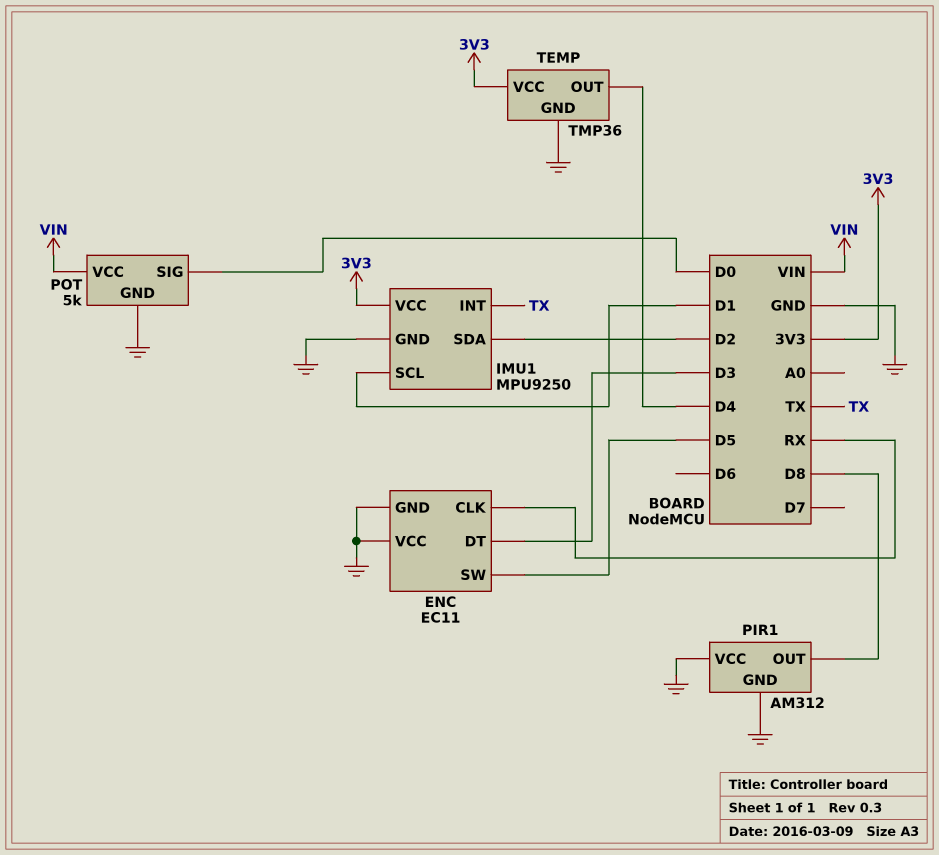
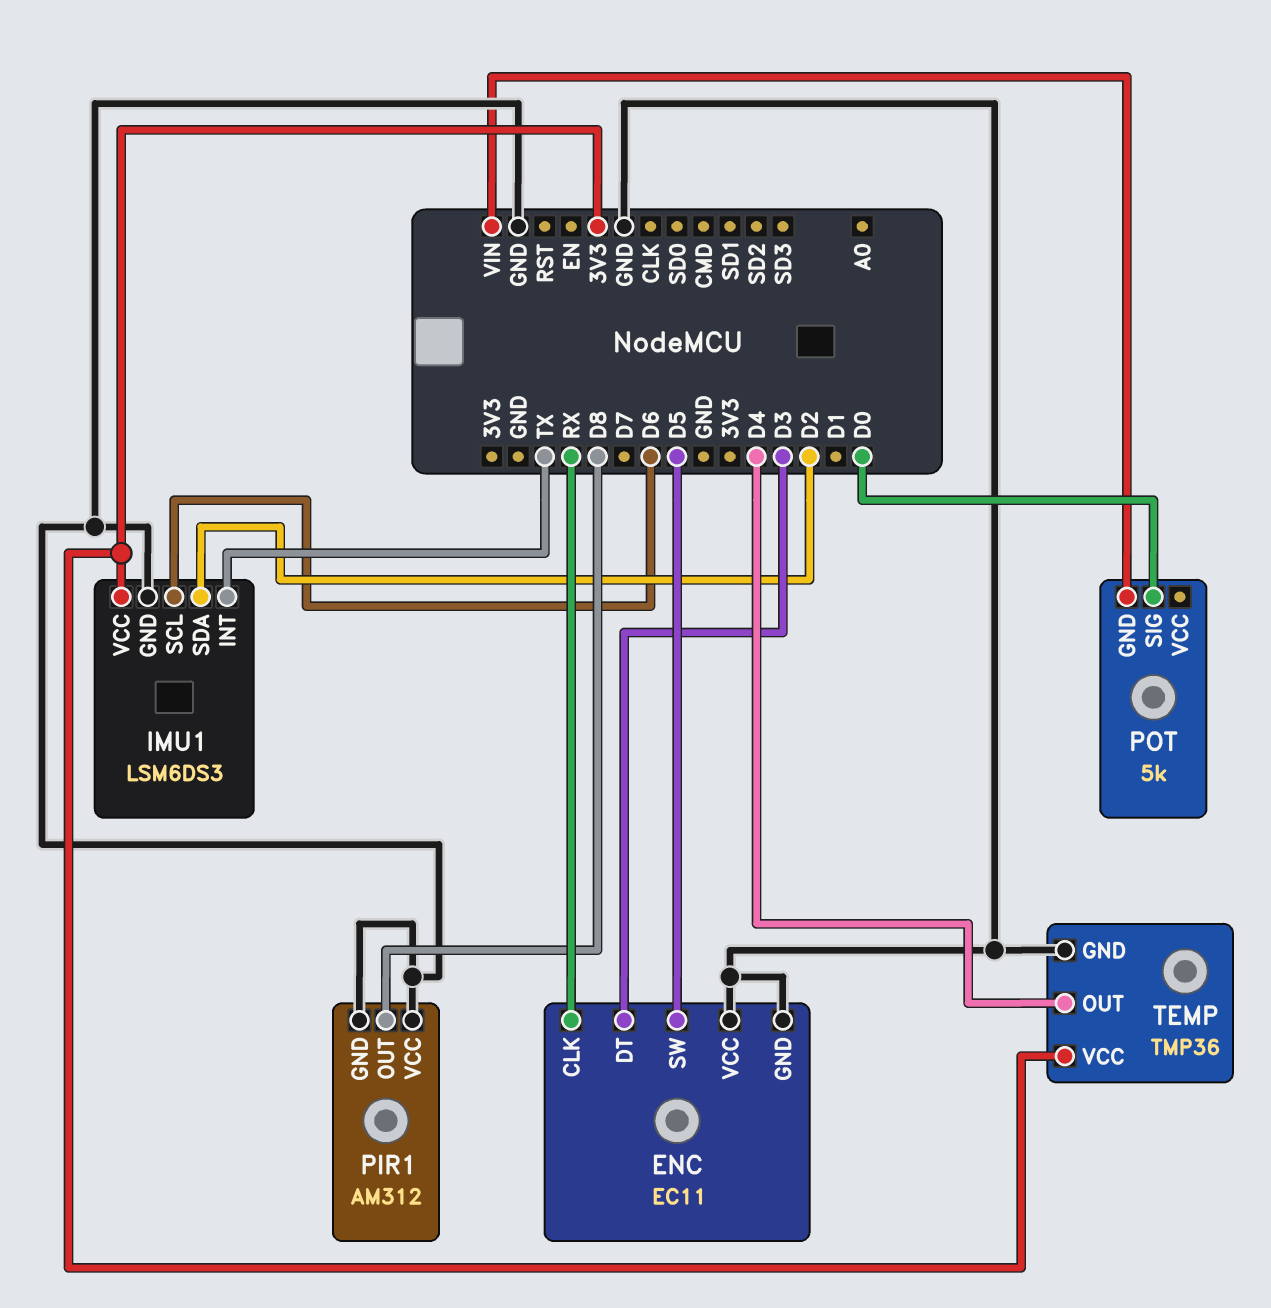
IMU1: MPU9250 -> LSM6DS3
IMU1 pin SCL: D1 -> D6
POT pin GND: GND -> VIN
POT pin VCC: VIN -> none

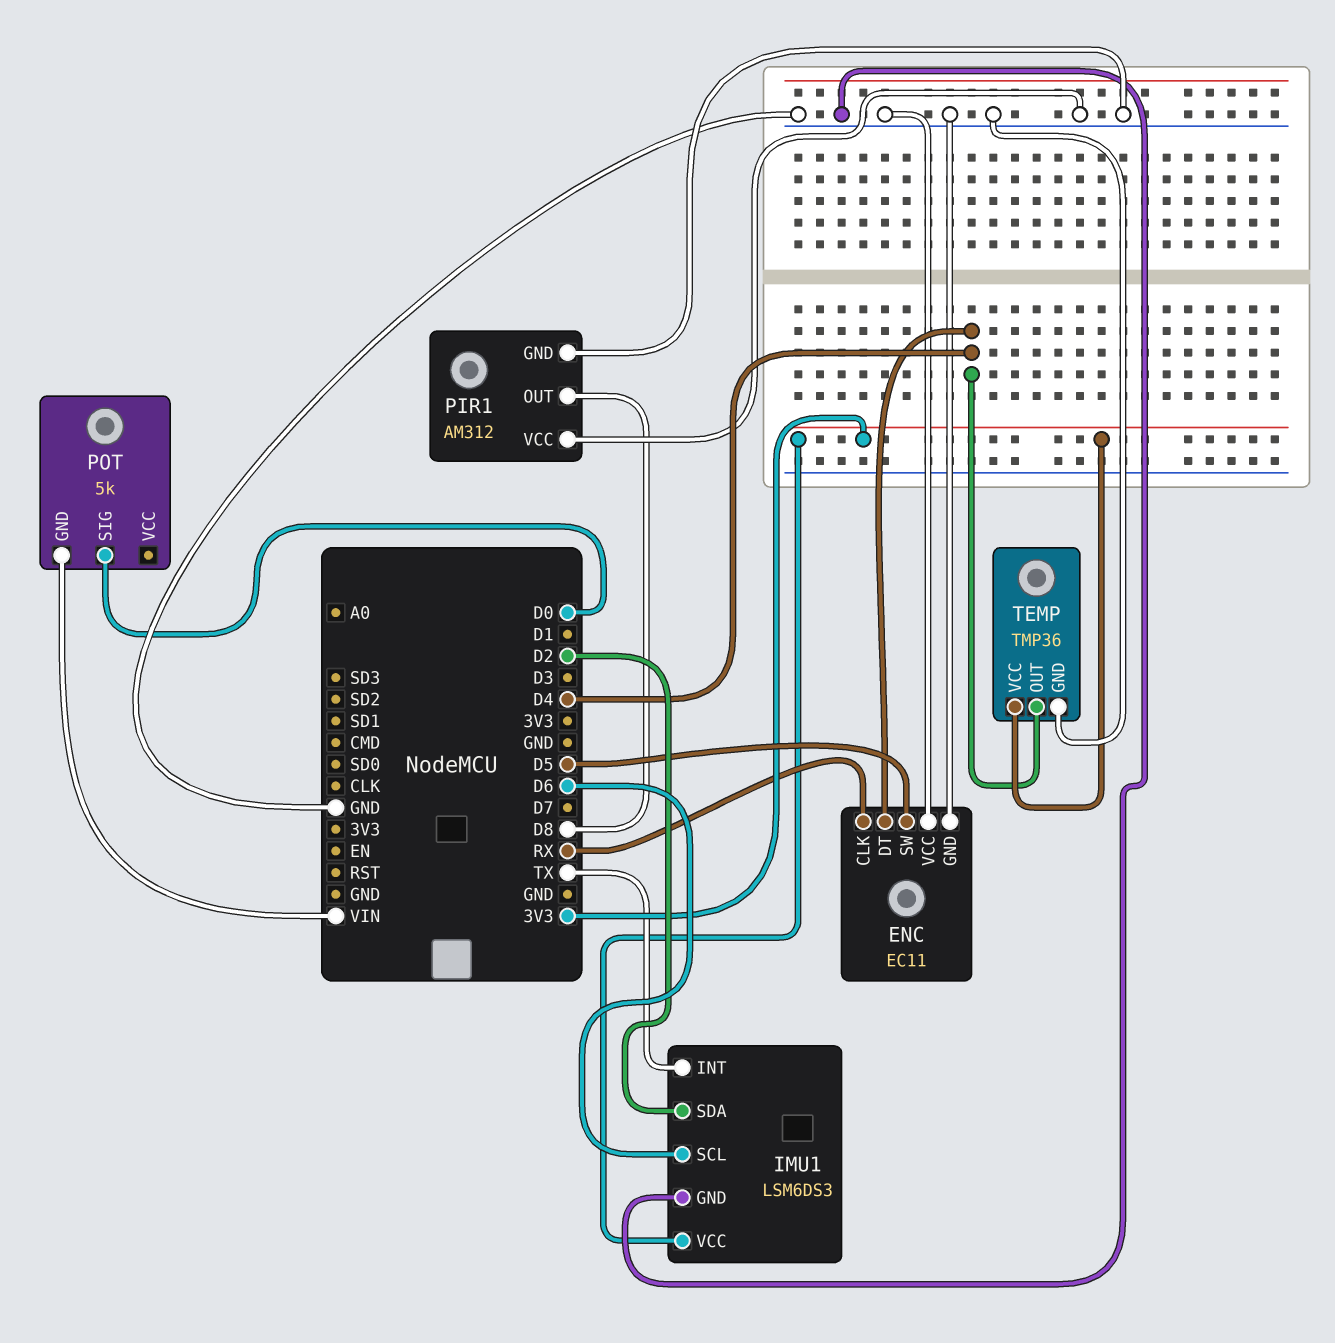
ENC pin DT: D3 -> D4

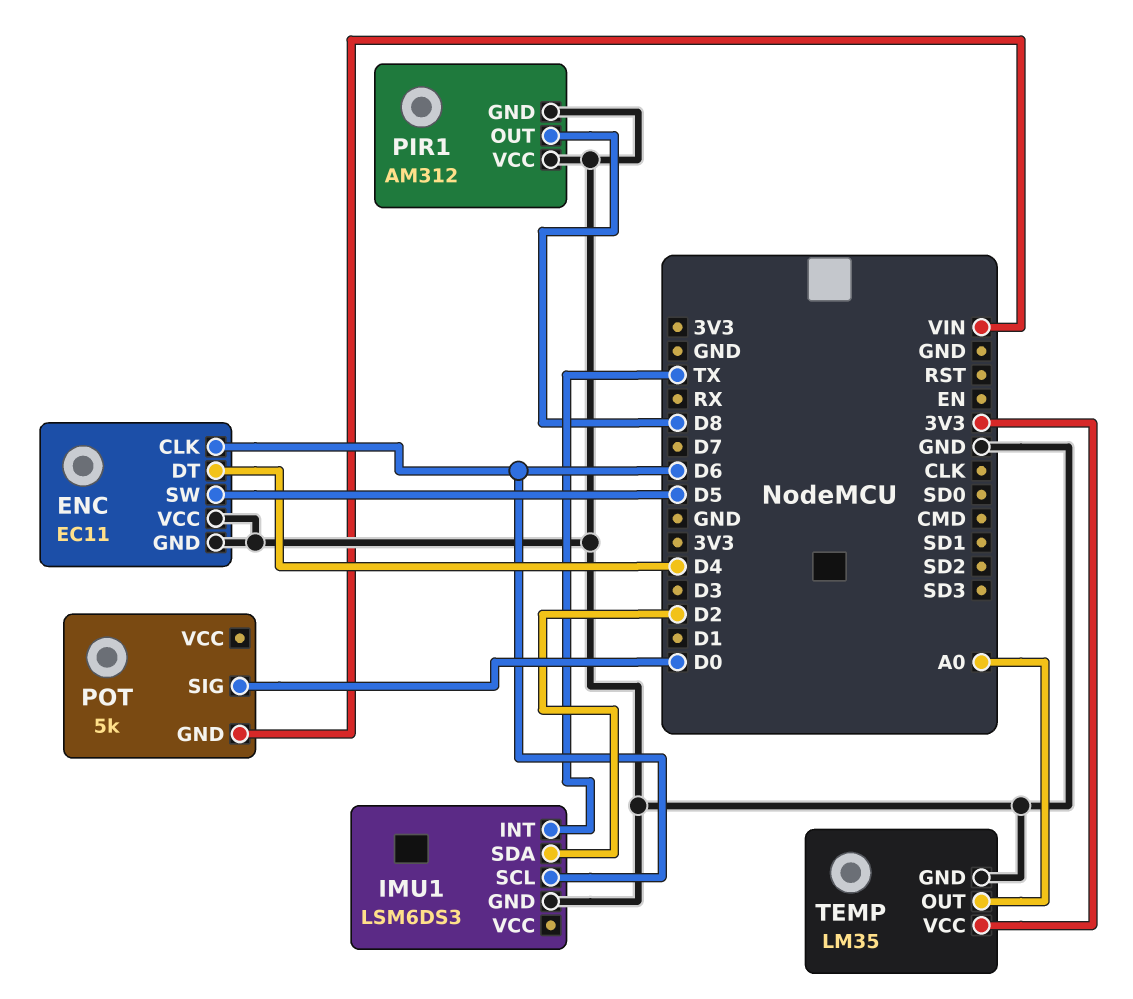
ENC pin CLK: RX -> D6
IMU1 pin VCC: 3V3 -> none
TEMP: TMP36 -> LM35
TEMP pin OUT: D4 -> A0

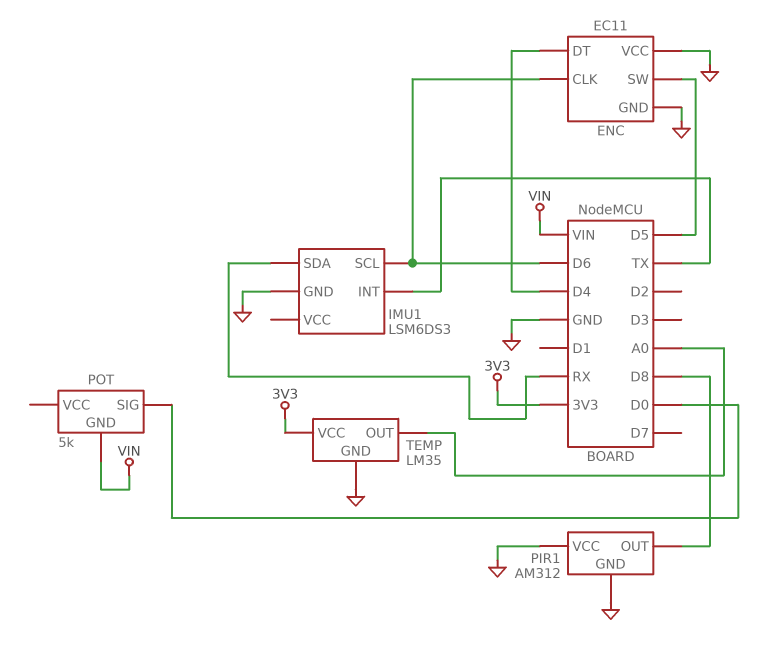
IMU1 pin SDA: D2 -> RX

